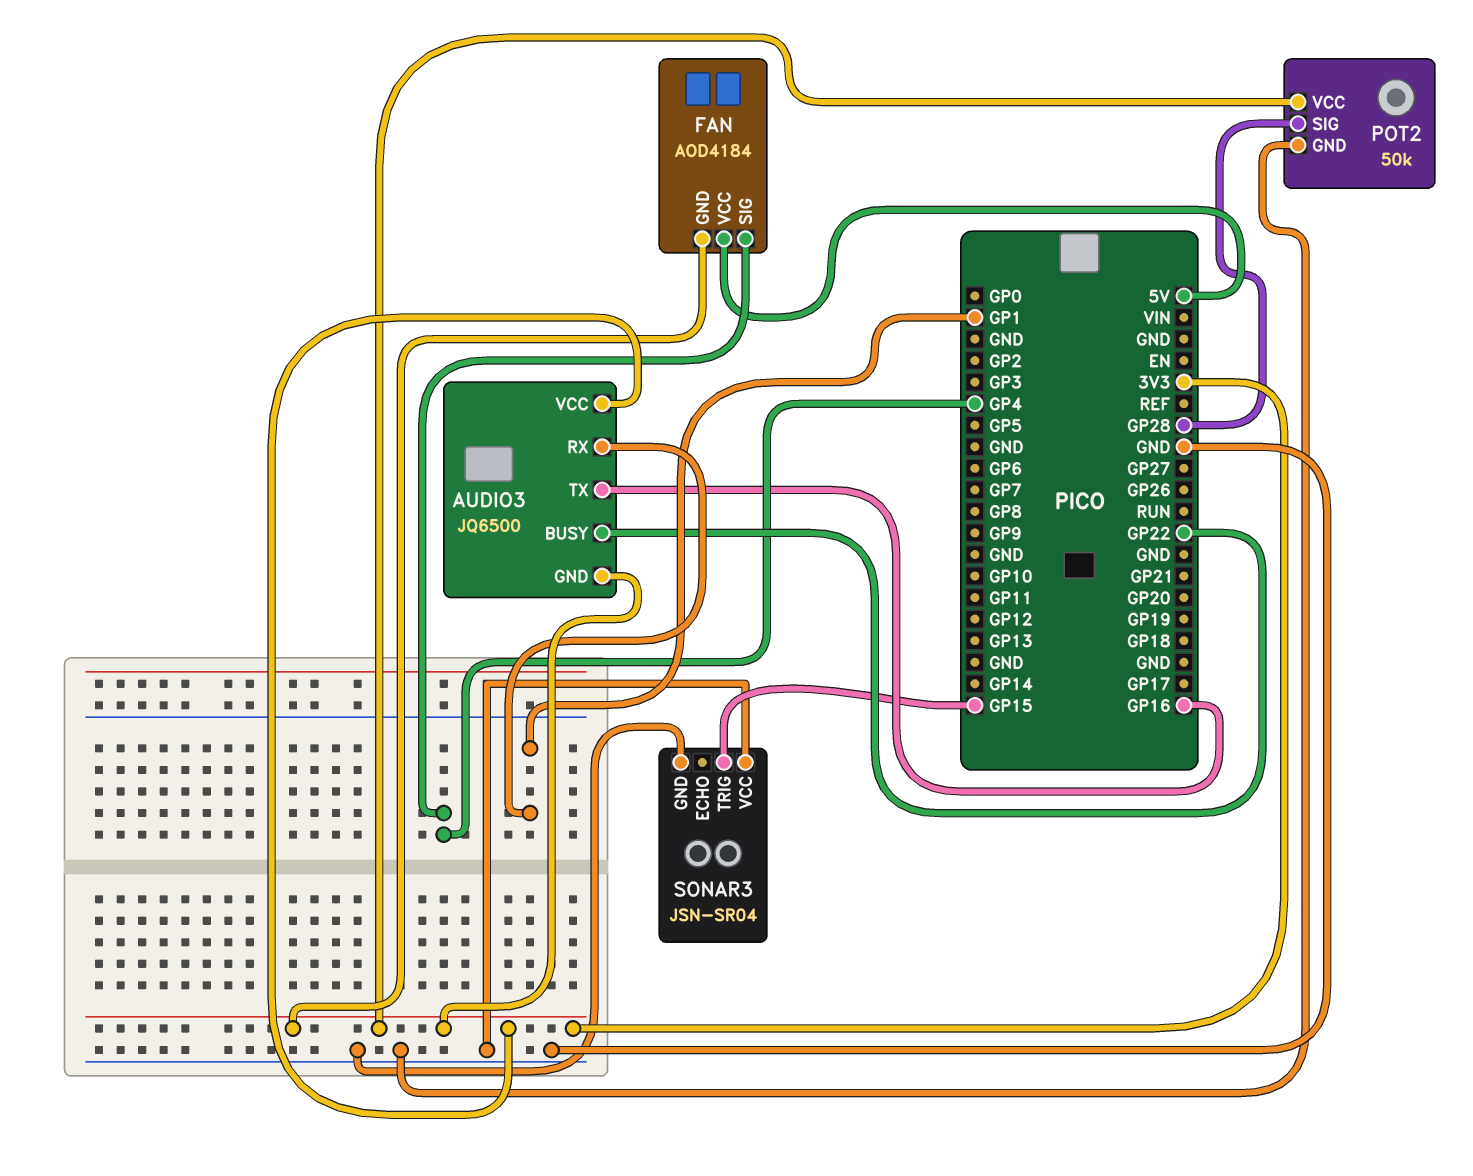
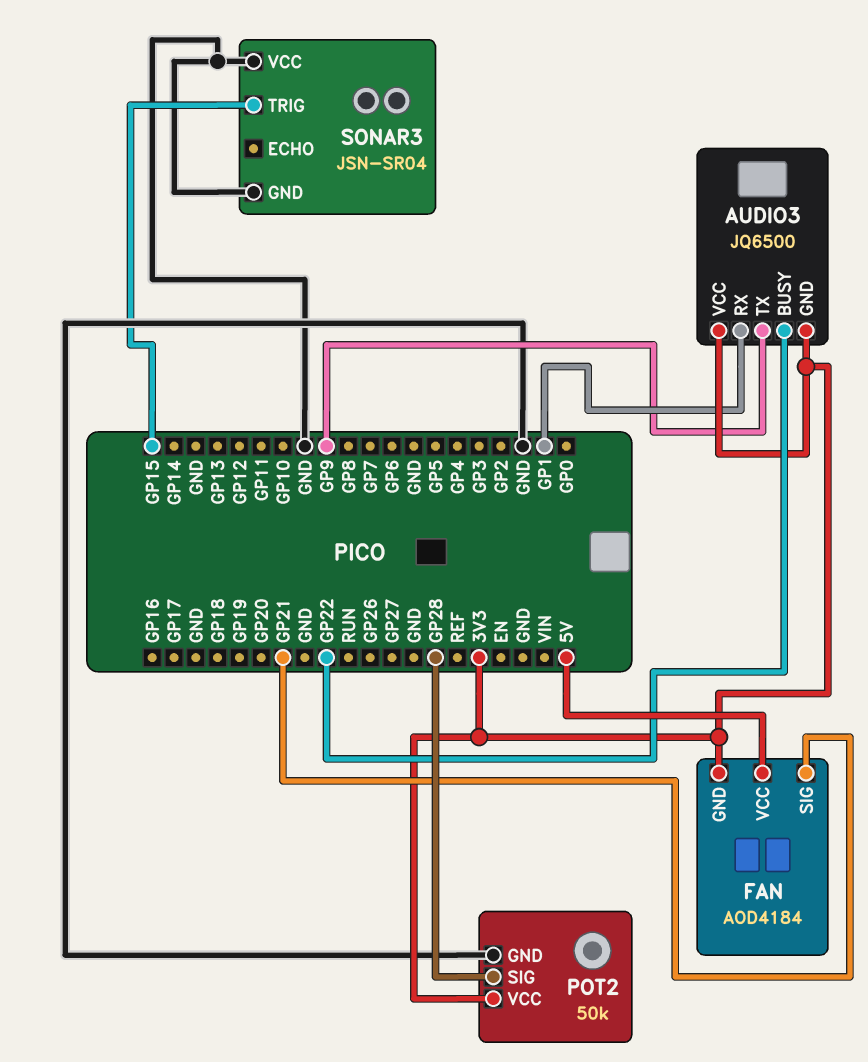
AUDIO3 pin TX: GP16 -> GP9
FAN pin SIG: GP4 -> GP21

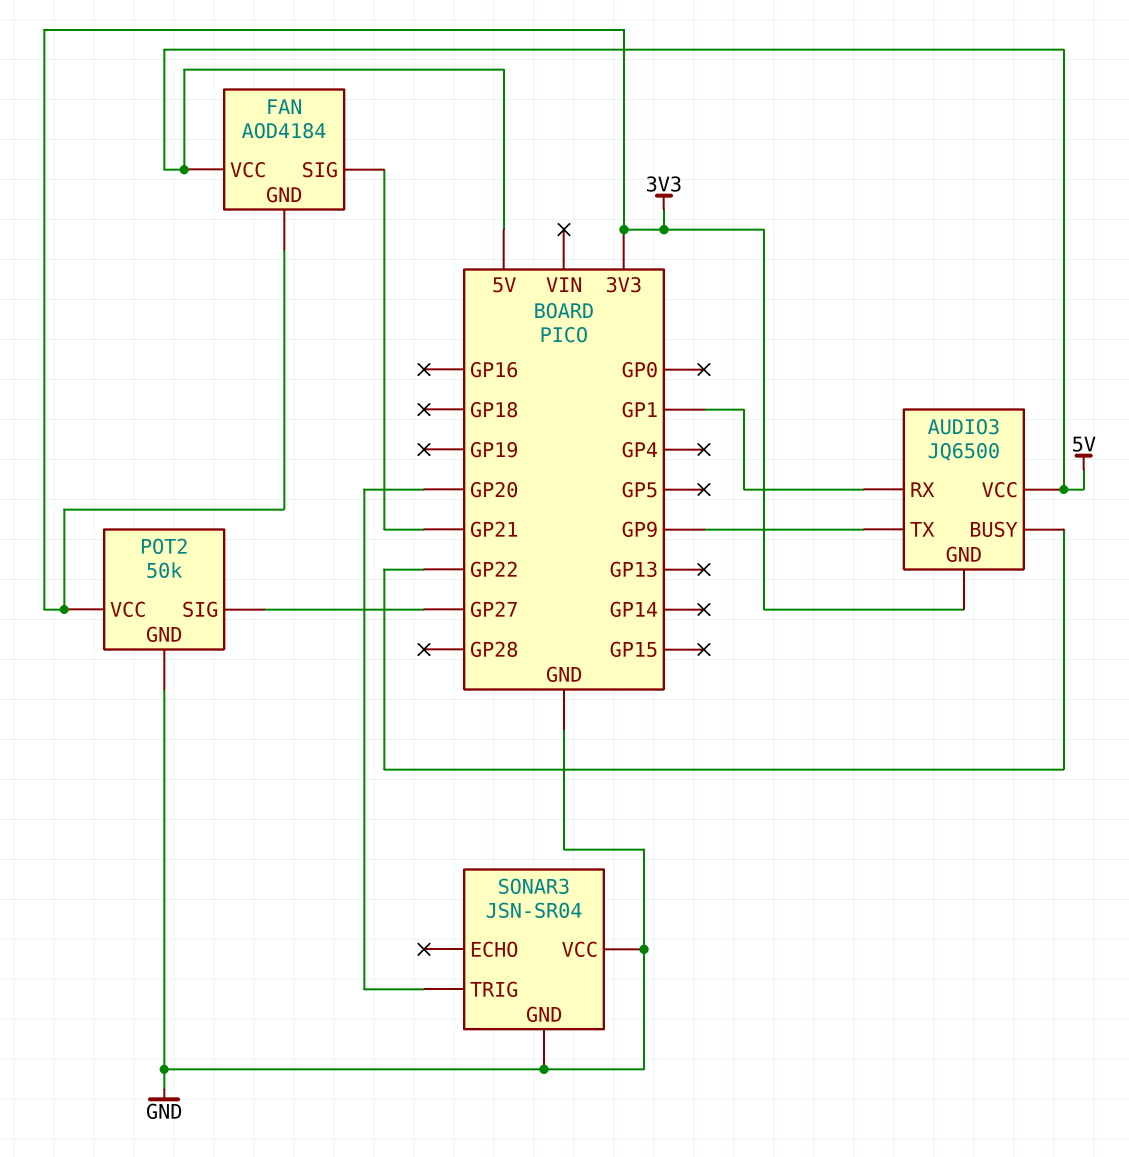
AUDIO3 pin VCC: 3V3 -> 5V
POT2 pin SIG: GP28 -> GP27
SONAR3 pin TRIG: GP15 -> GP20

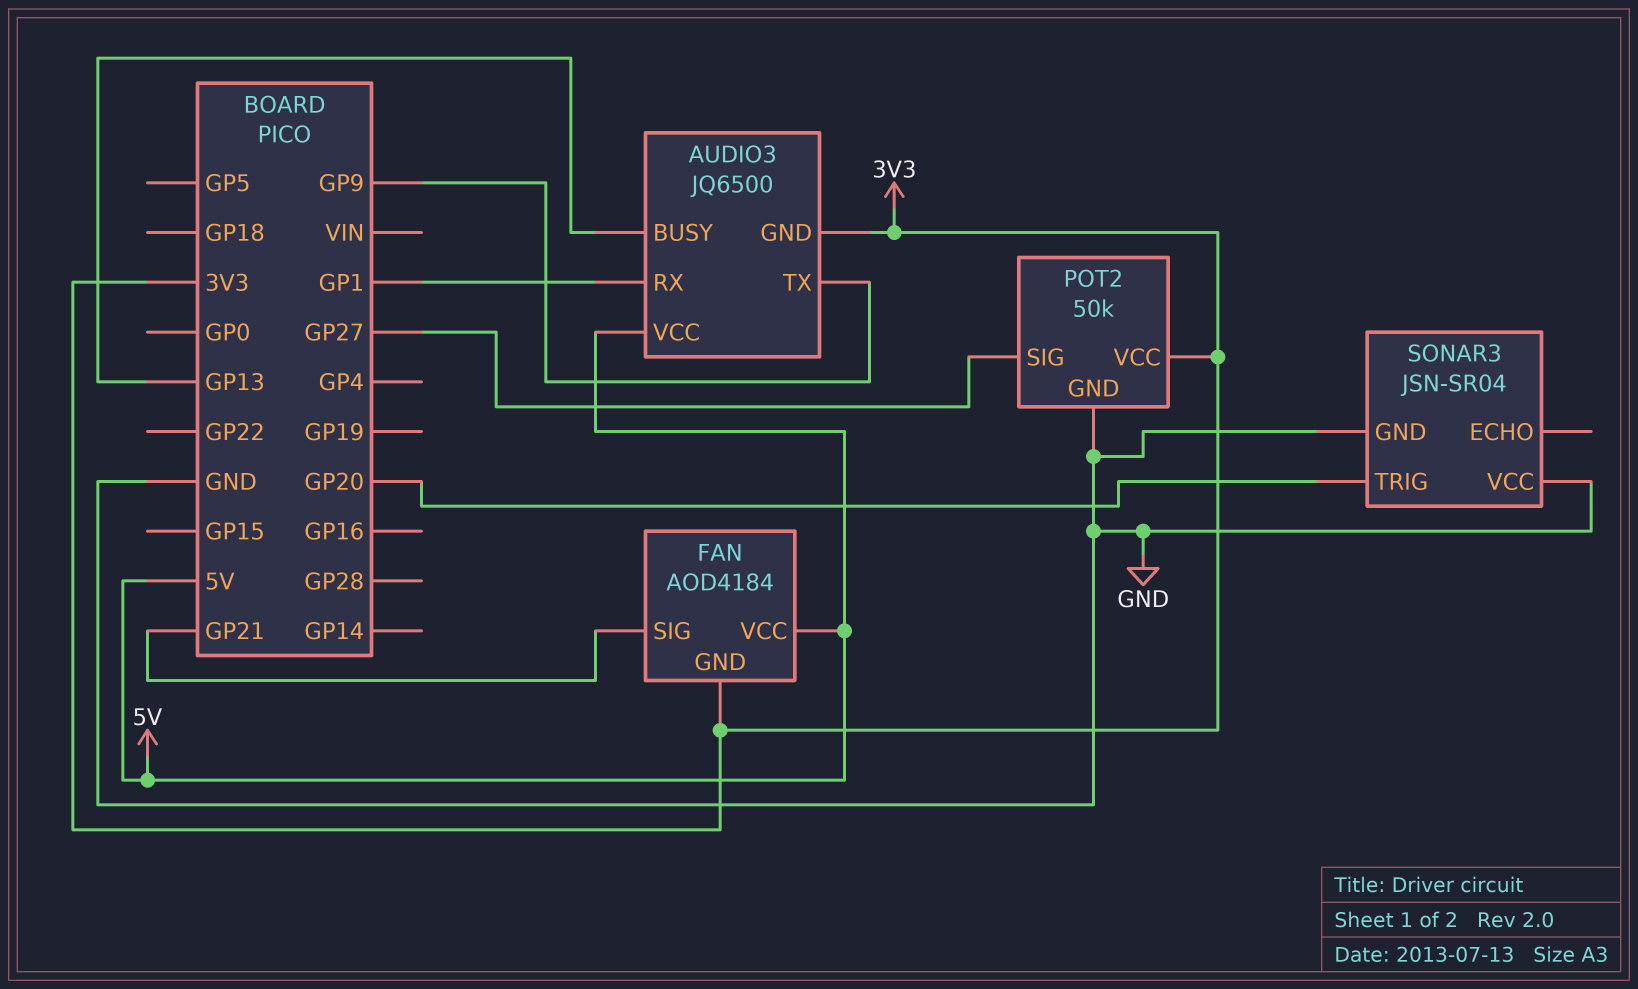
AUDIO3 pin BUSY: GP22 -> GP13

